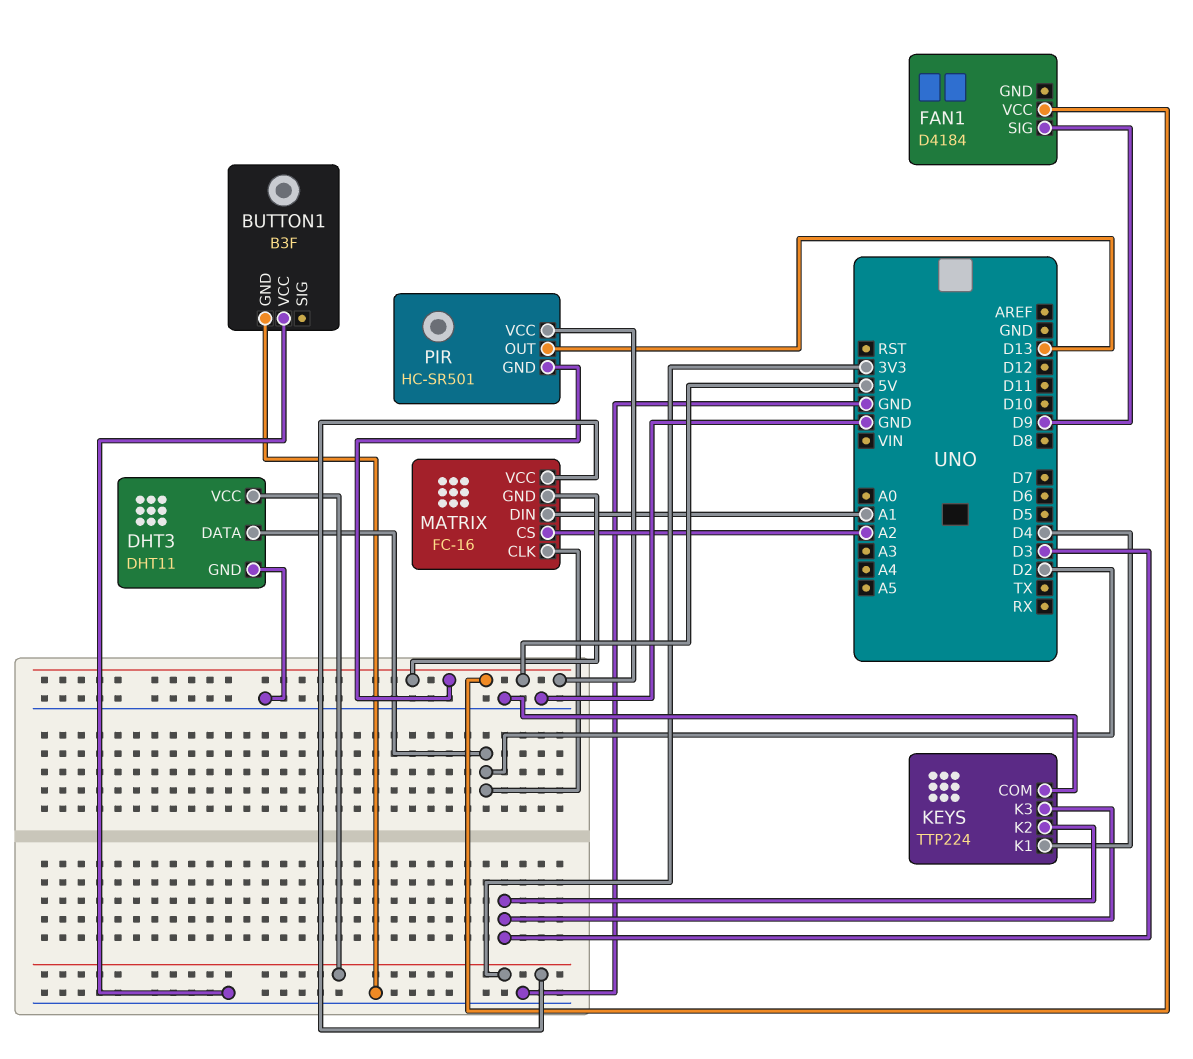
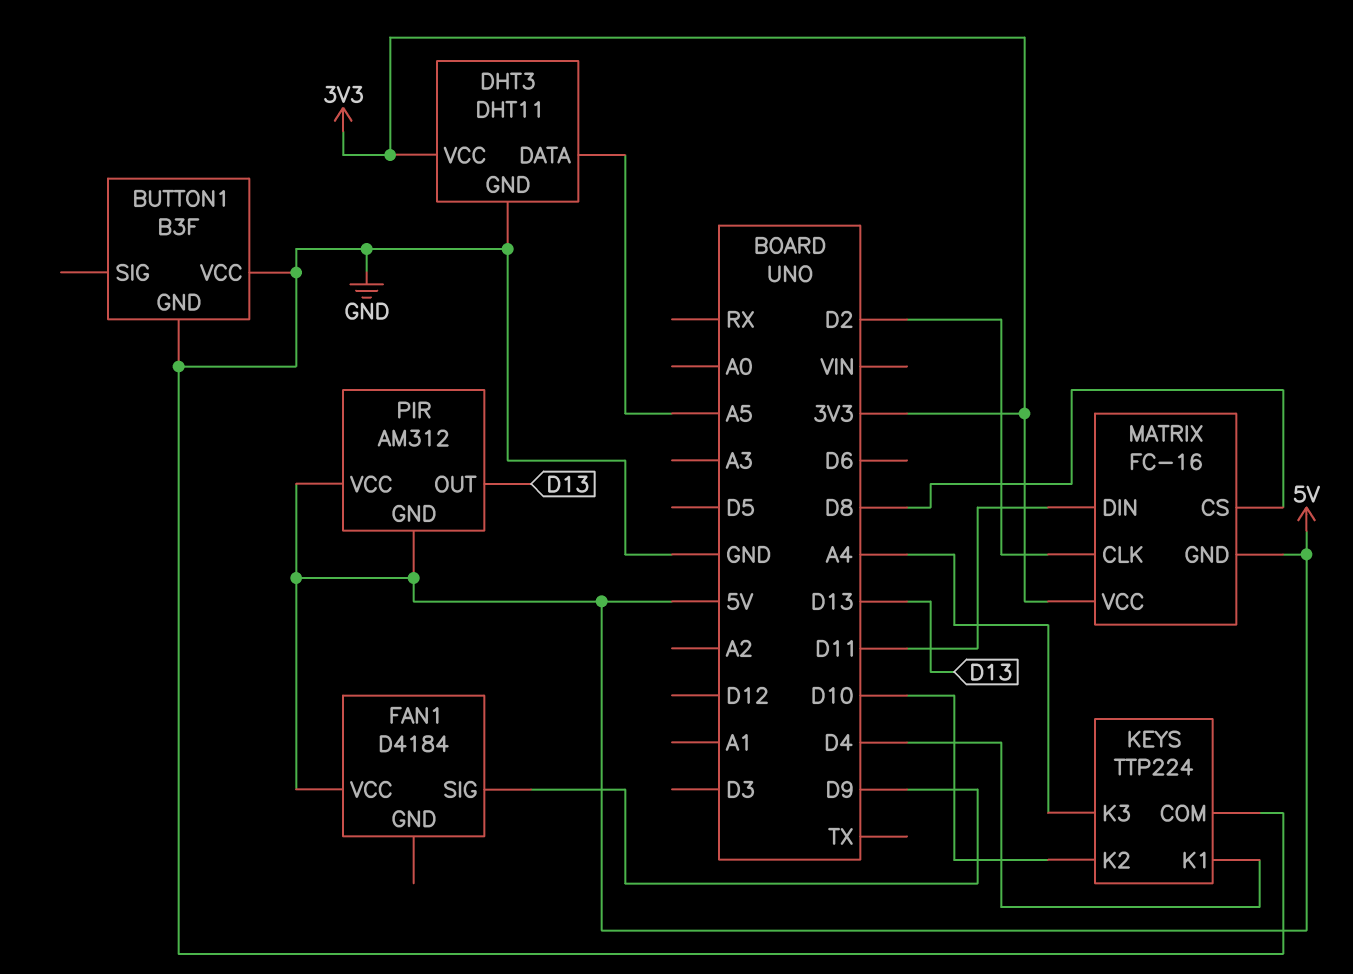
DHT3 pin DATA: D2 -> A5
KEYS pin K2: D3 -> D10
KEYS pin K3: D3 -> A4
MATRIX pin CS: A2 -> D8
MATRIX pin DIN: A1 -> D11
PIR: HC-SR501 -> AM312

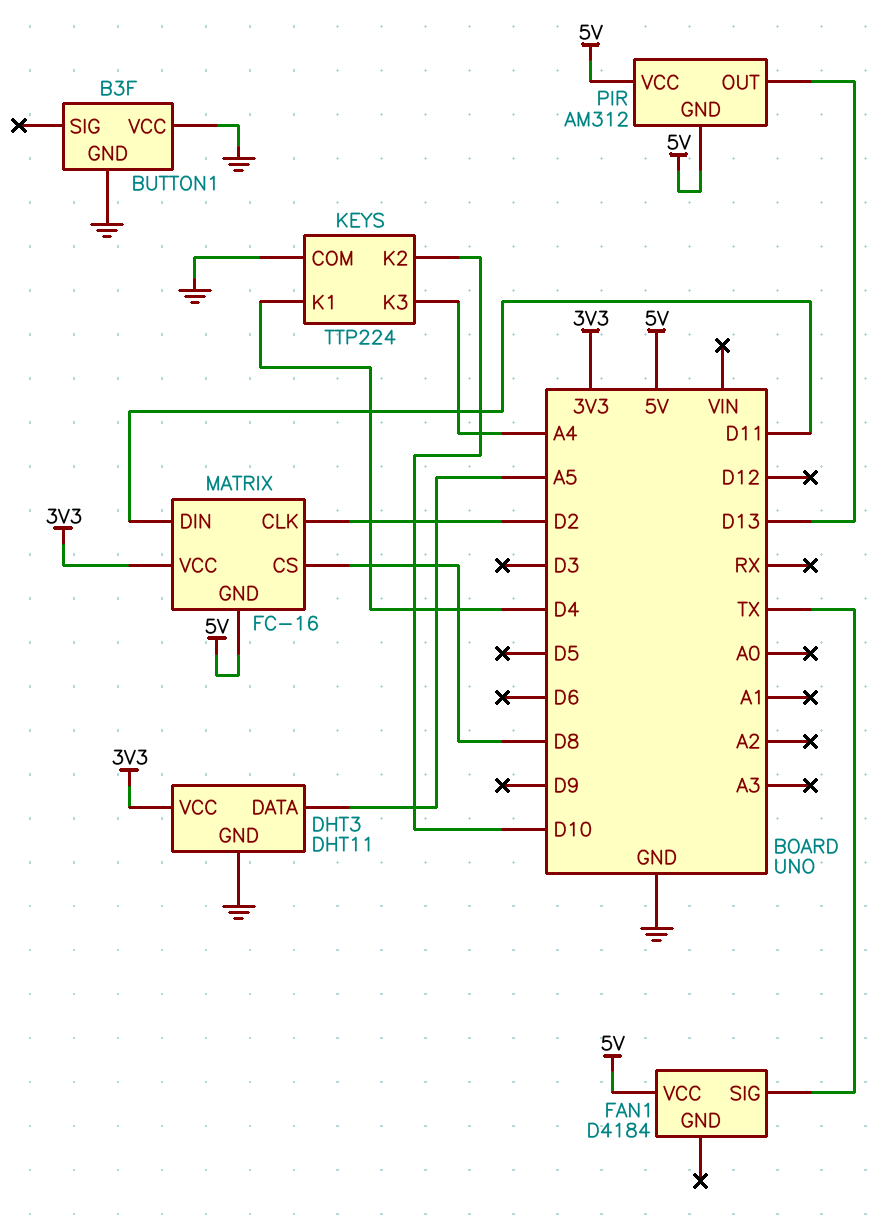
FAN1 pin SIG: D9 -> TX

